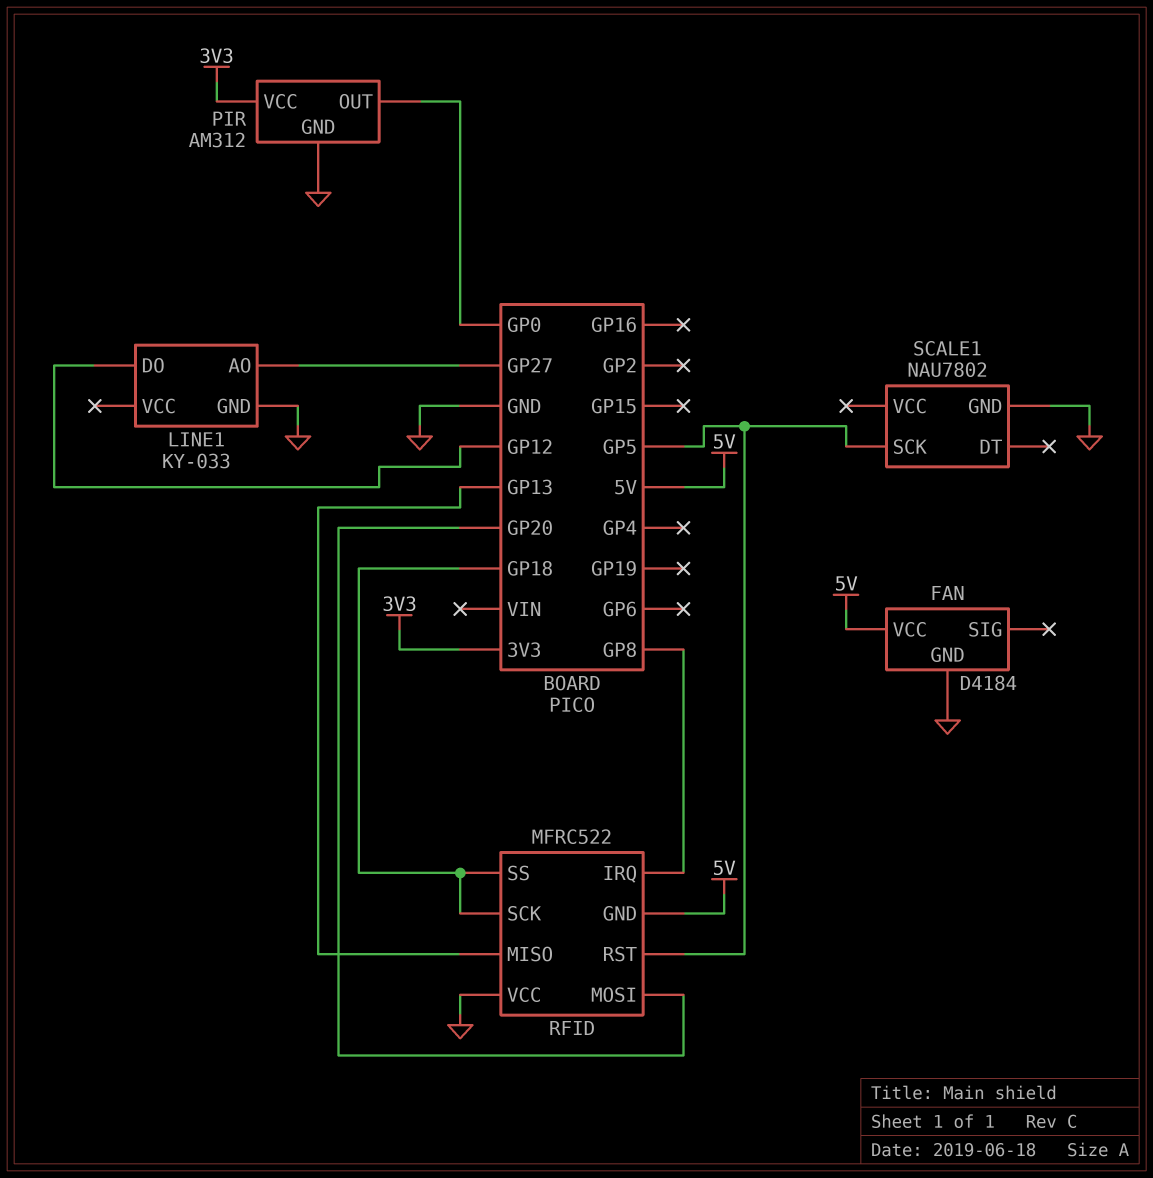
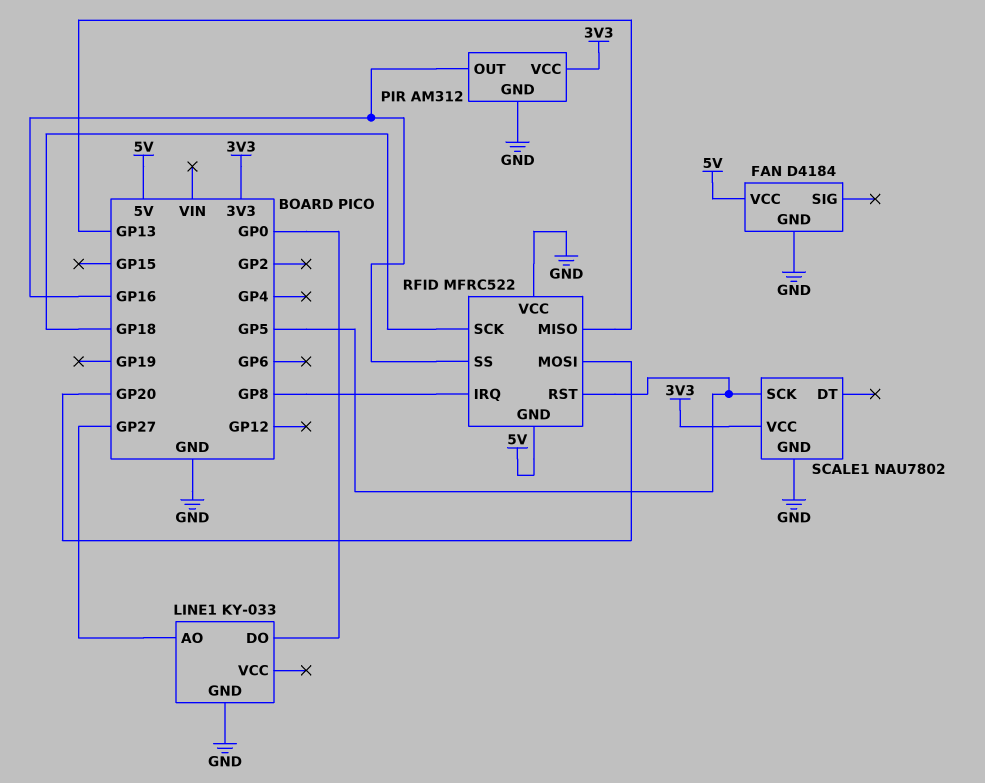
LINE1 pin DO: GP12 -> GP0
PIR pin OUT: GP0 -> GP16
RFID pin SS: GP18 -> GP16
SCALE1 pin VCC: none -> 3V3

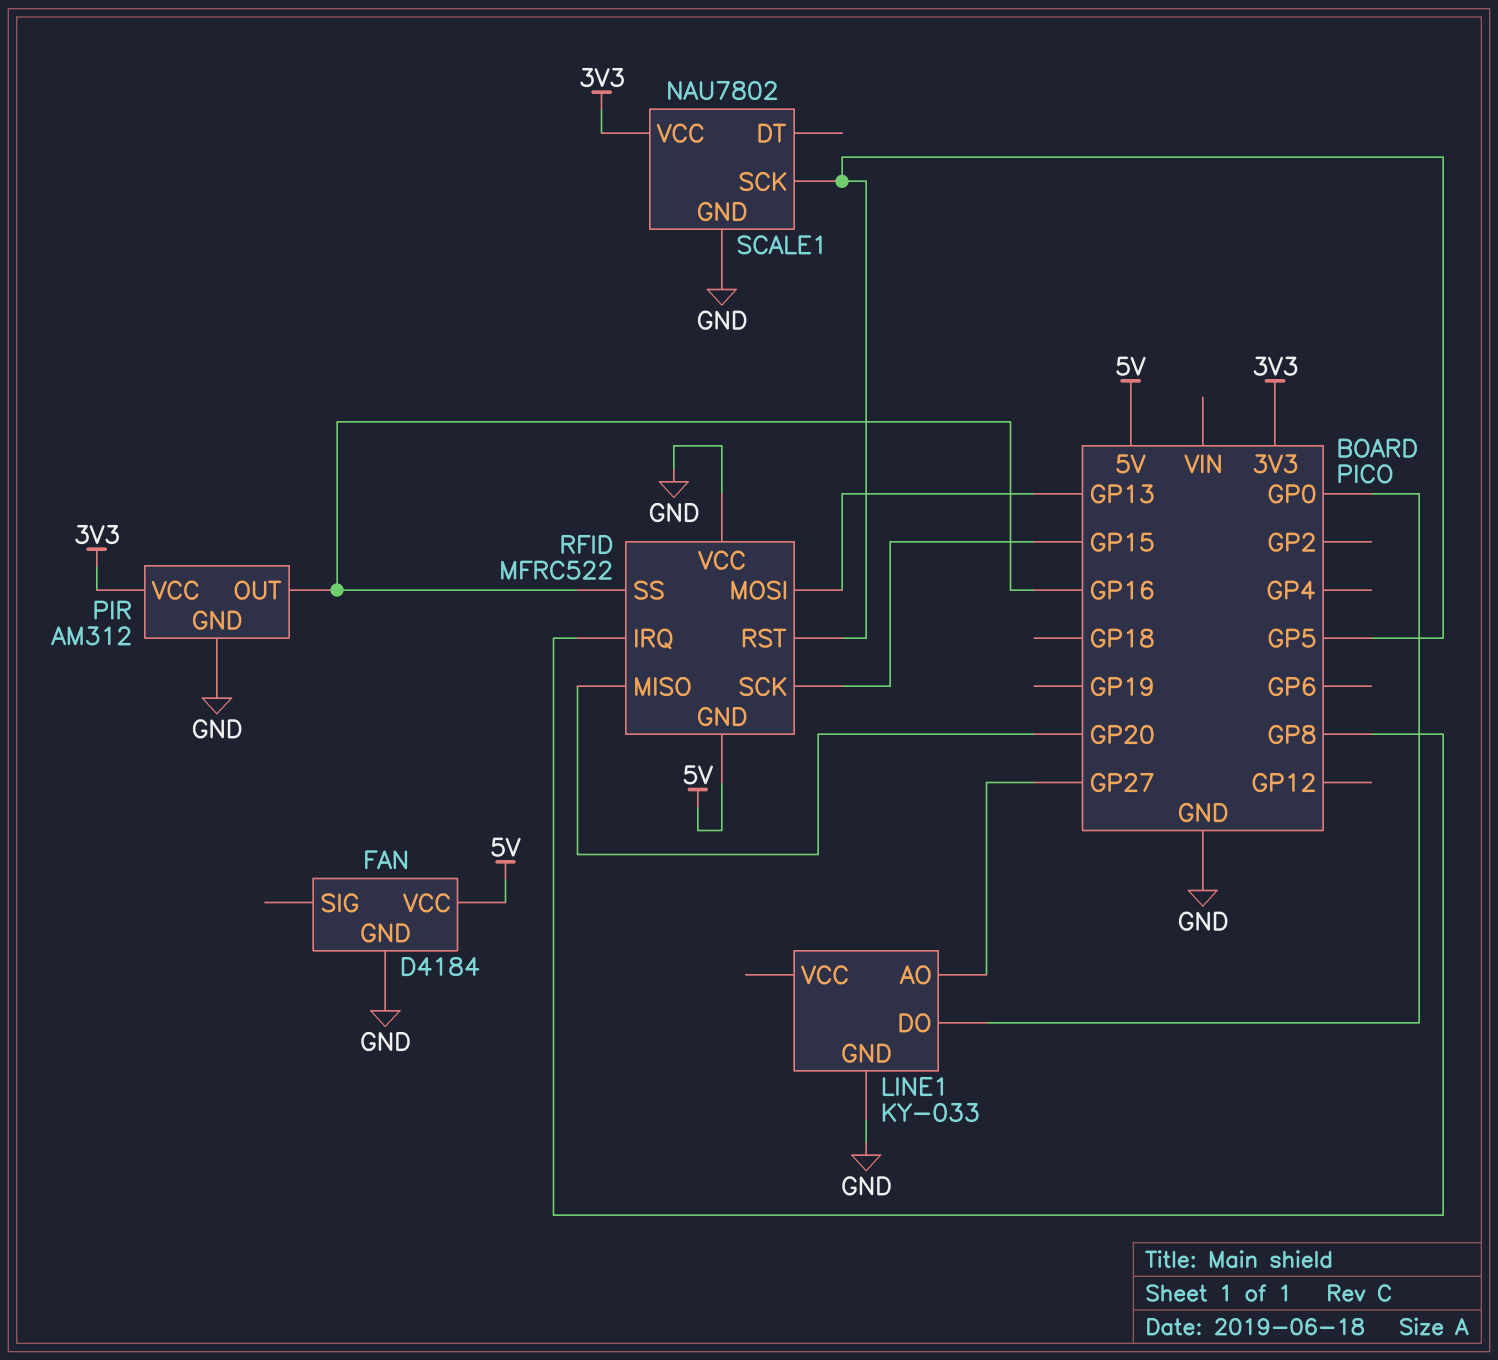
RFID pin MISO: GP13 -> GP20
RFID pin MOSI: GP20 -> GP13
RFID pin SCK: GP18 -> GP15

